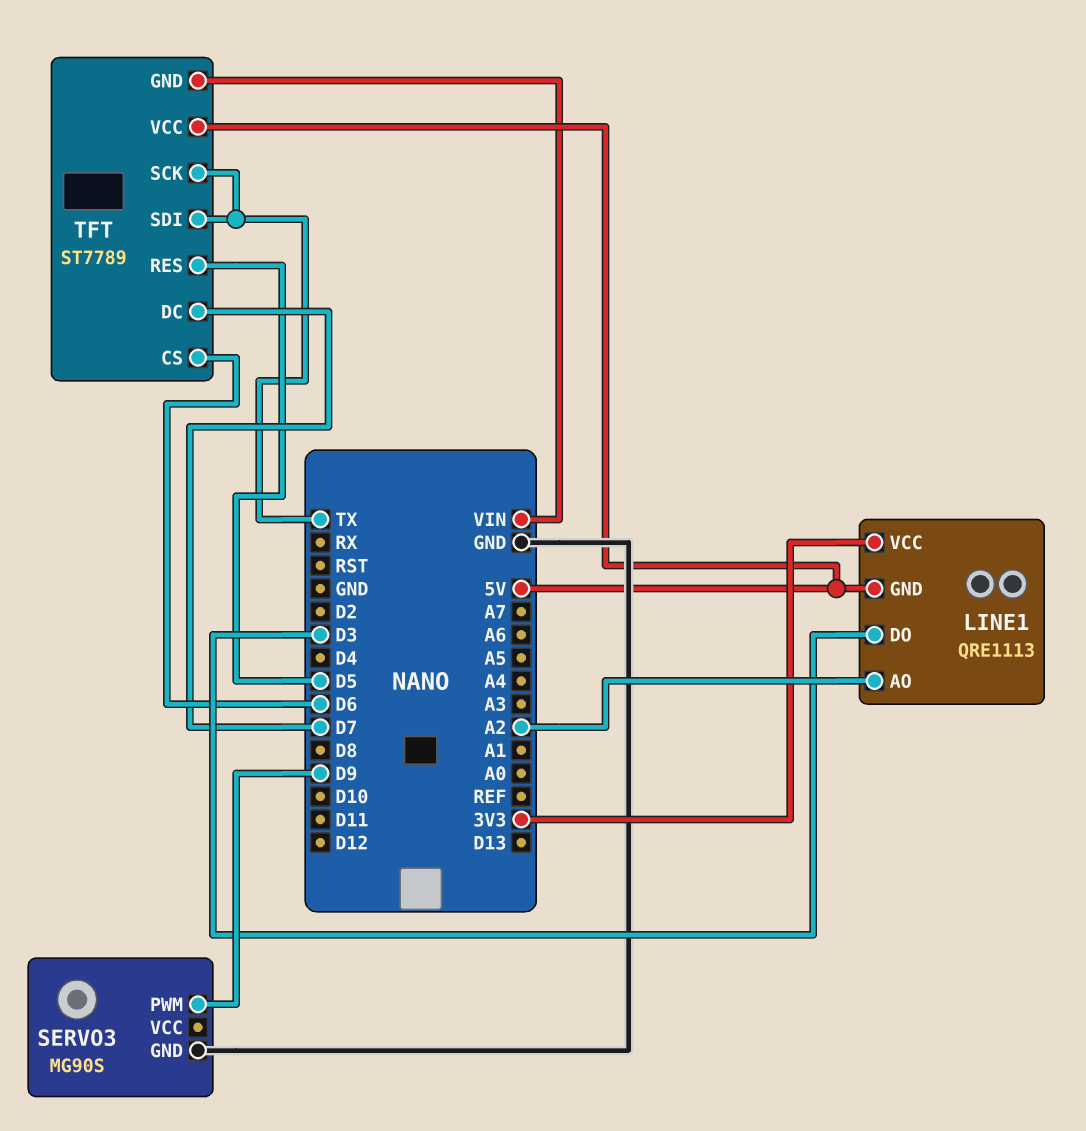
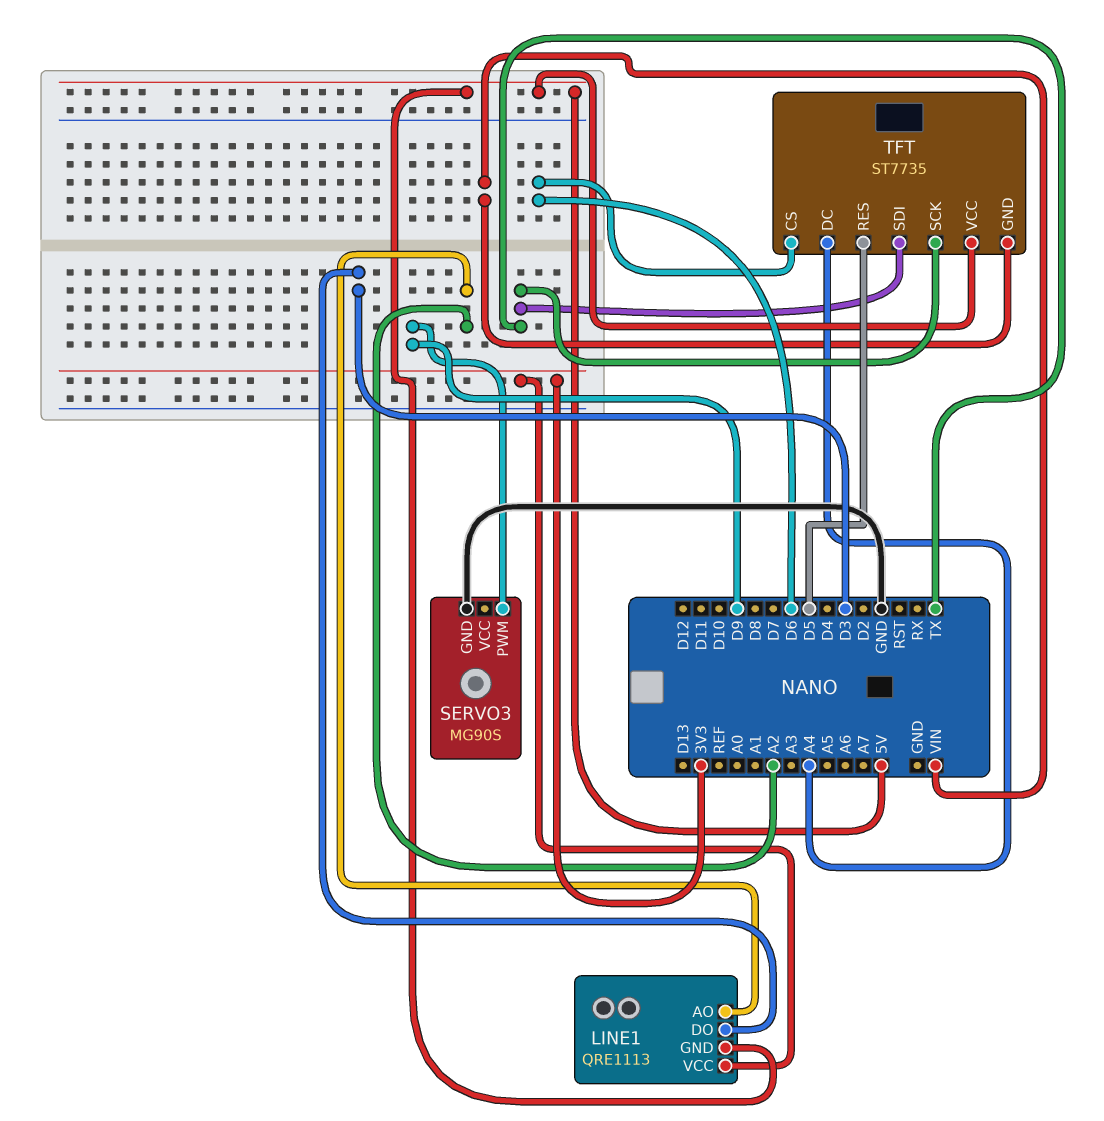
TFT: ST7789 -> ST7735
TFT pin DC: D7 -> A4

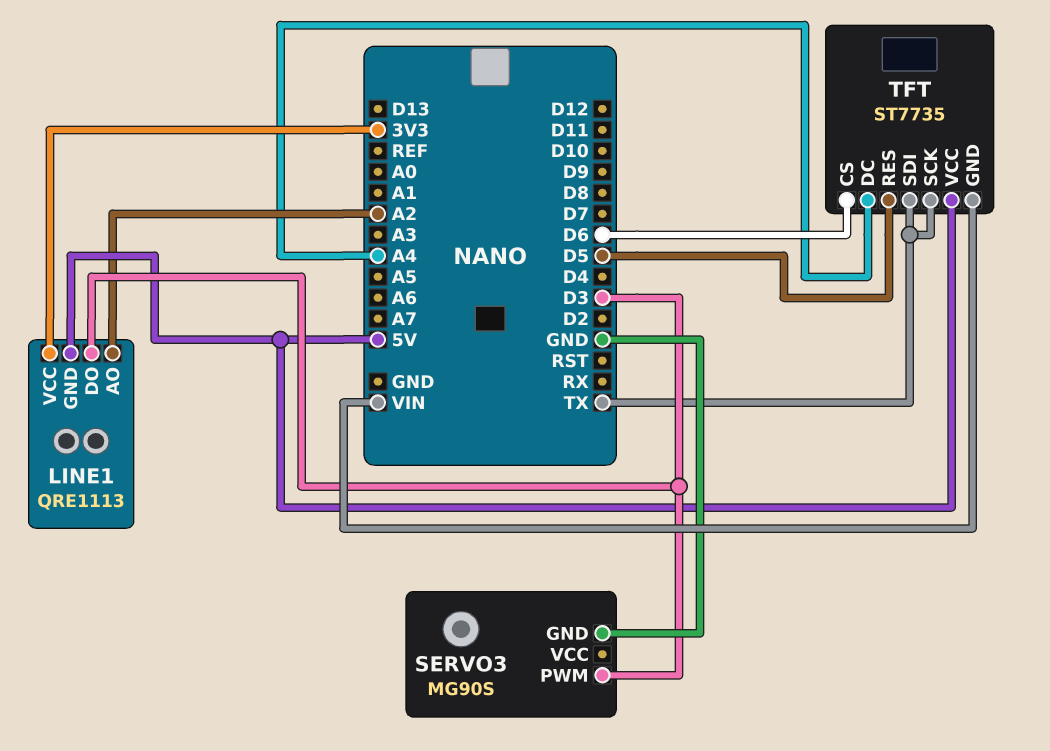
SERVO3 pin PWM: D9 -> D3

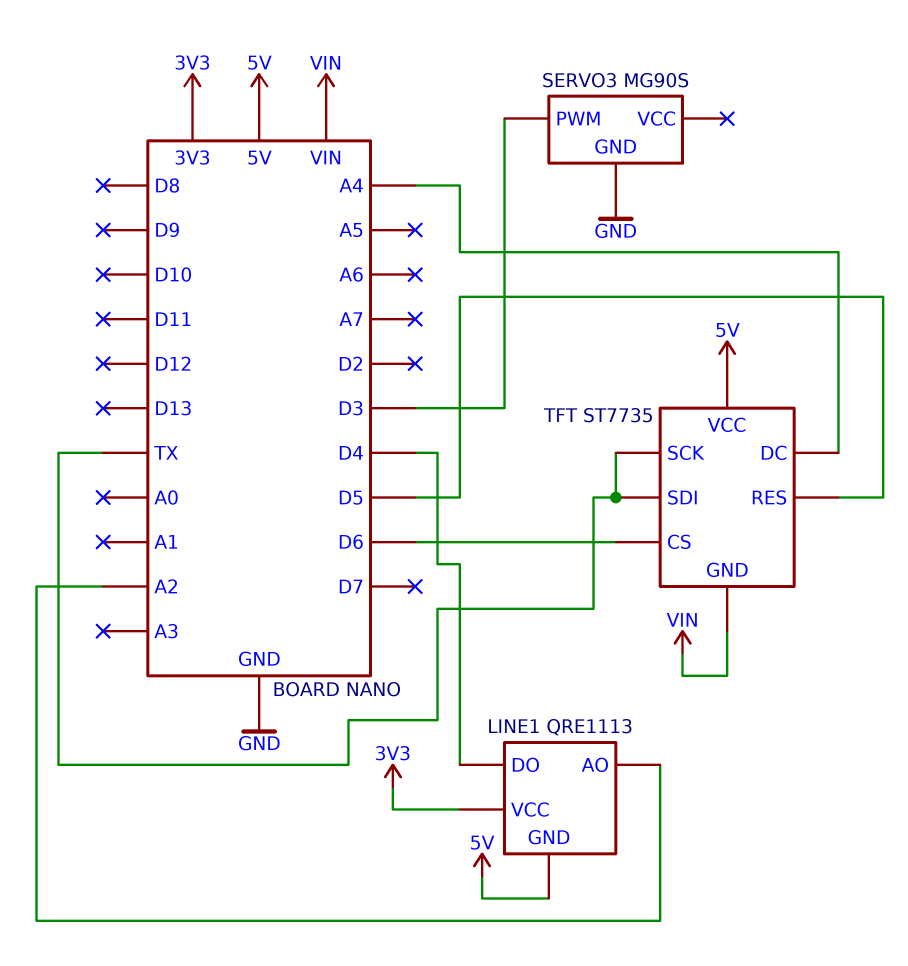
LINE1 pin DO: D3 -> D4

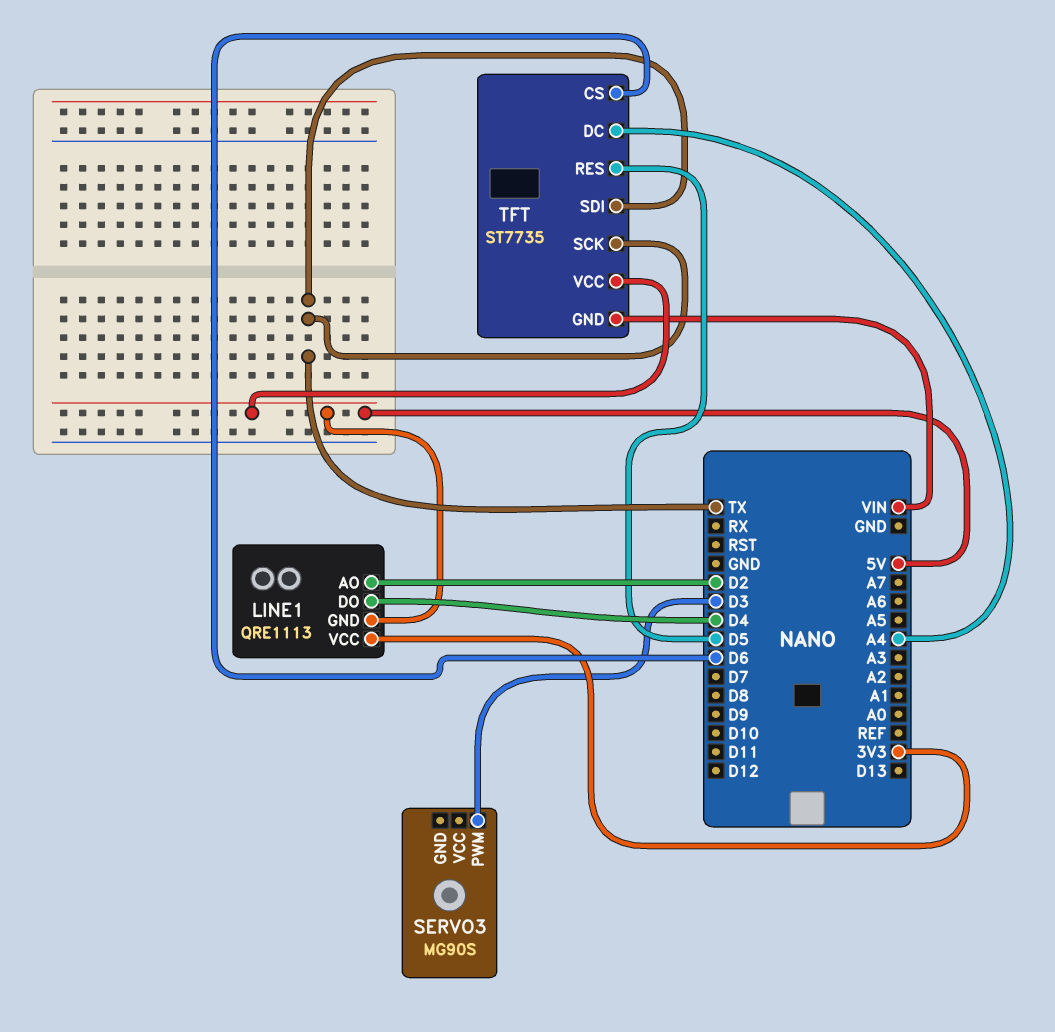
LINE1 pin AO: A2 -> D2
SERVO3 pin GND: GND -> none

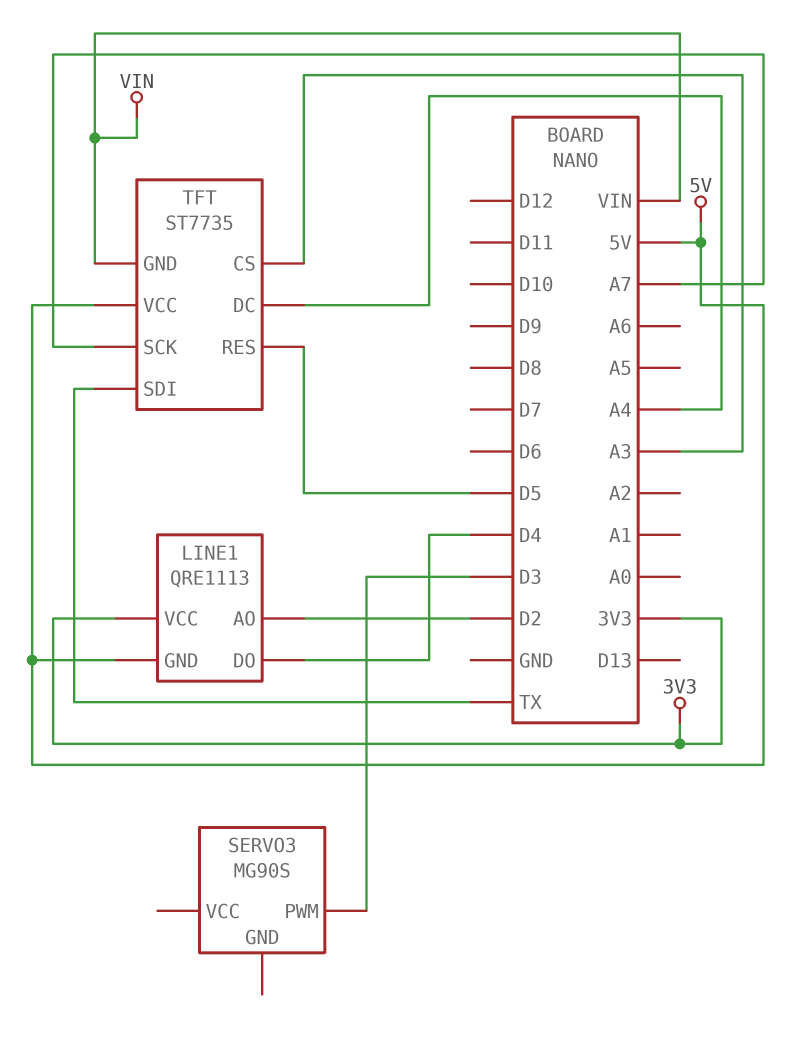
TFT pin CS: D6 -> A3
TFT pin SCK: TX -> A7

